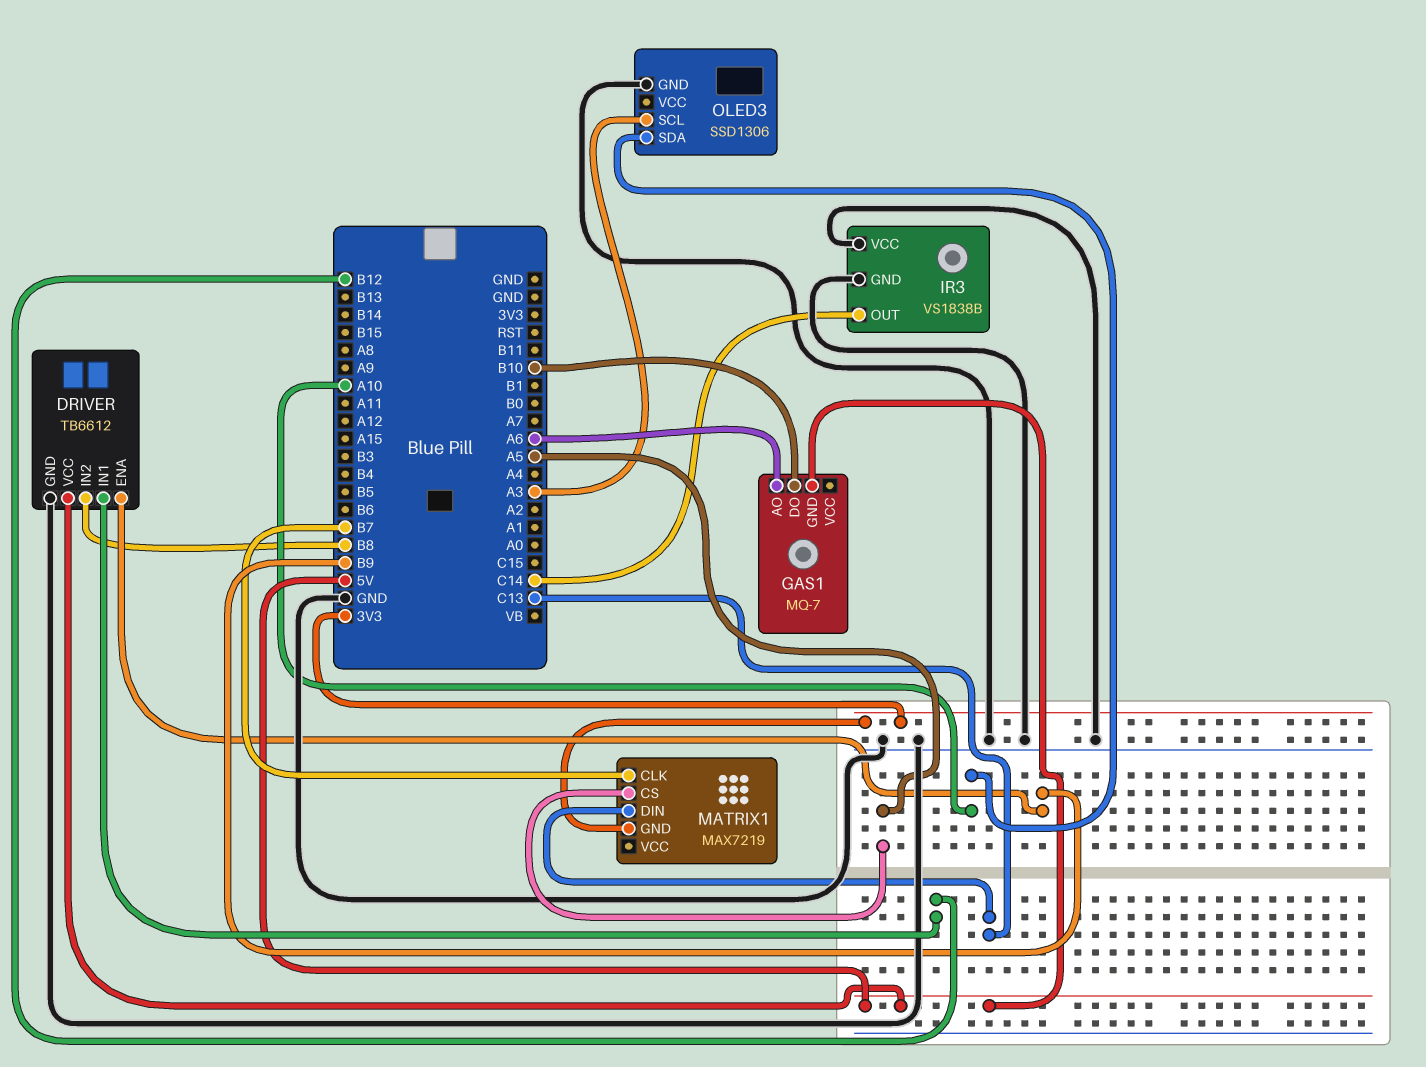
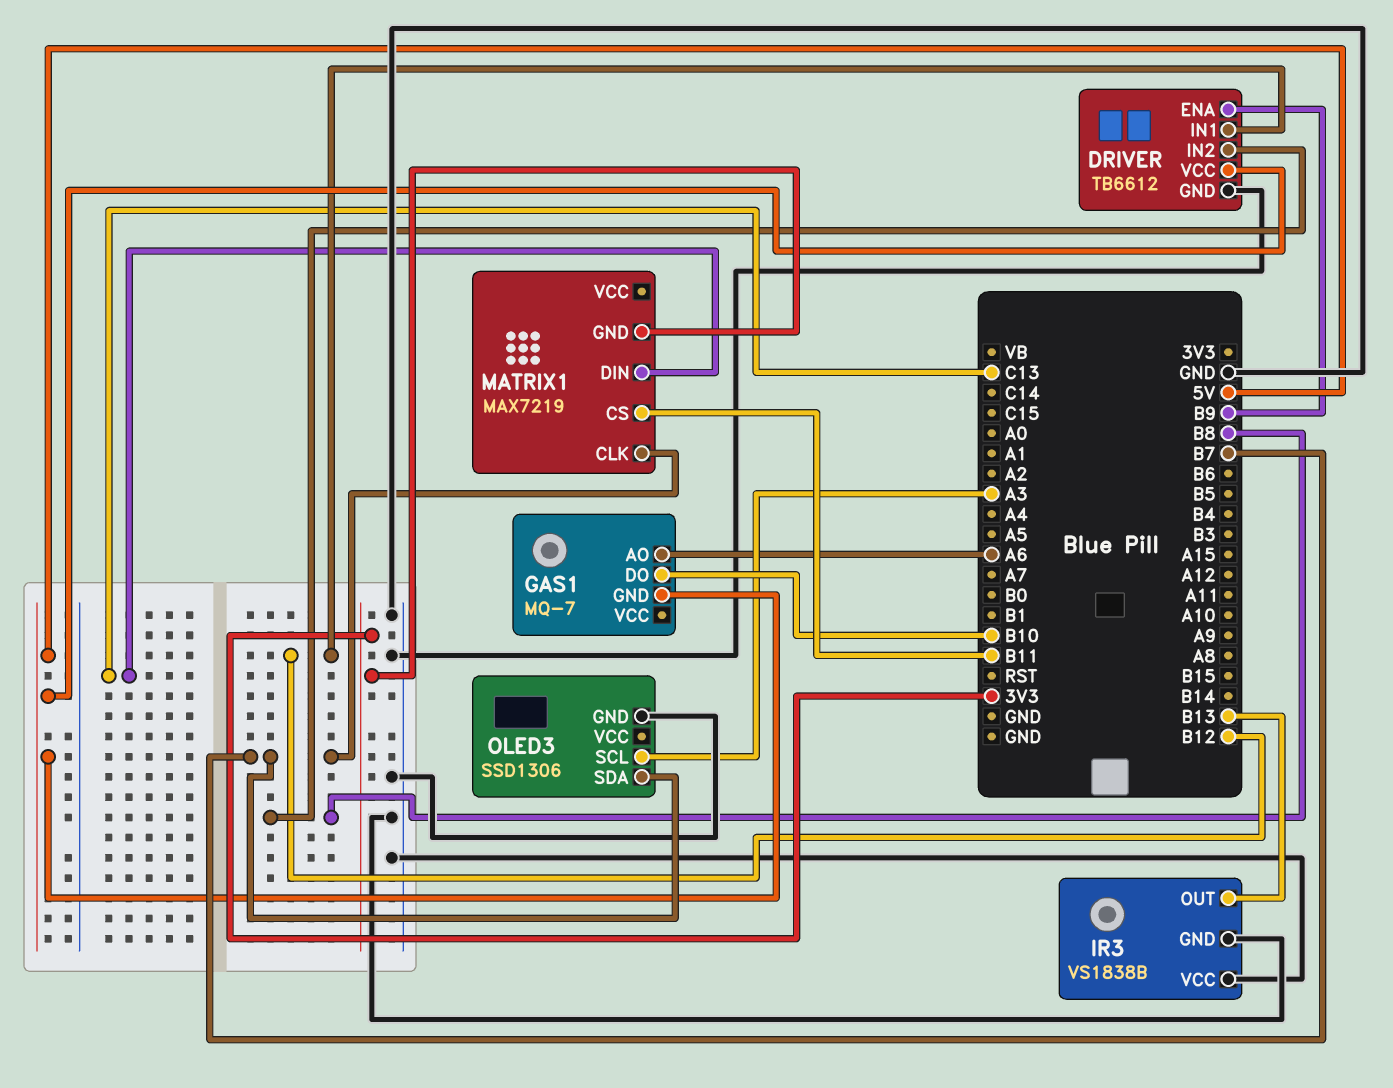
IR3 pin OUT: C14 -> B13
MATRIX1 pin CS: A5 -> B11
OLED3 pin SDA: A10 -> B7

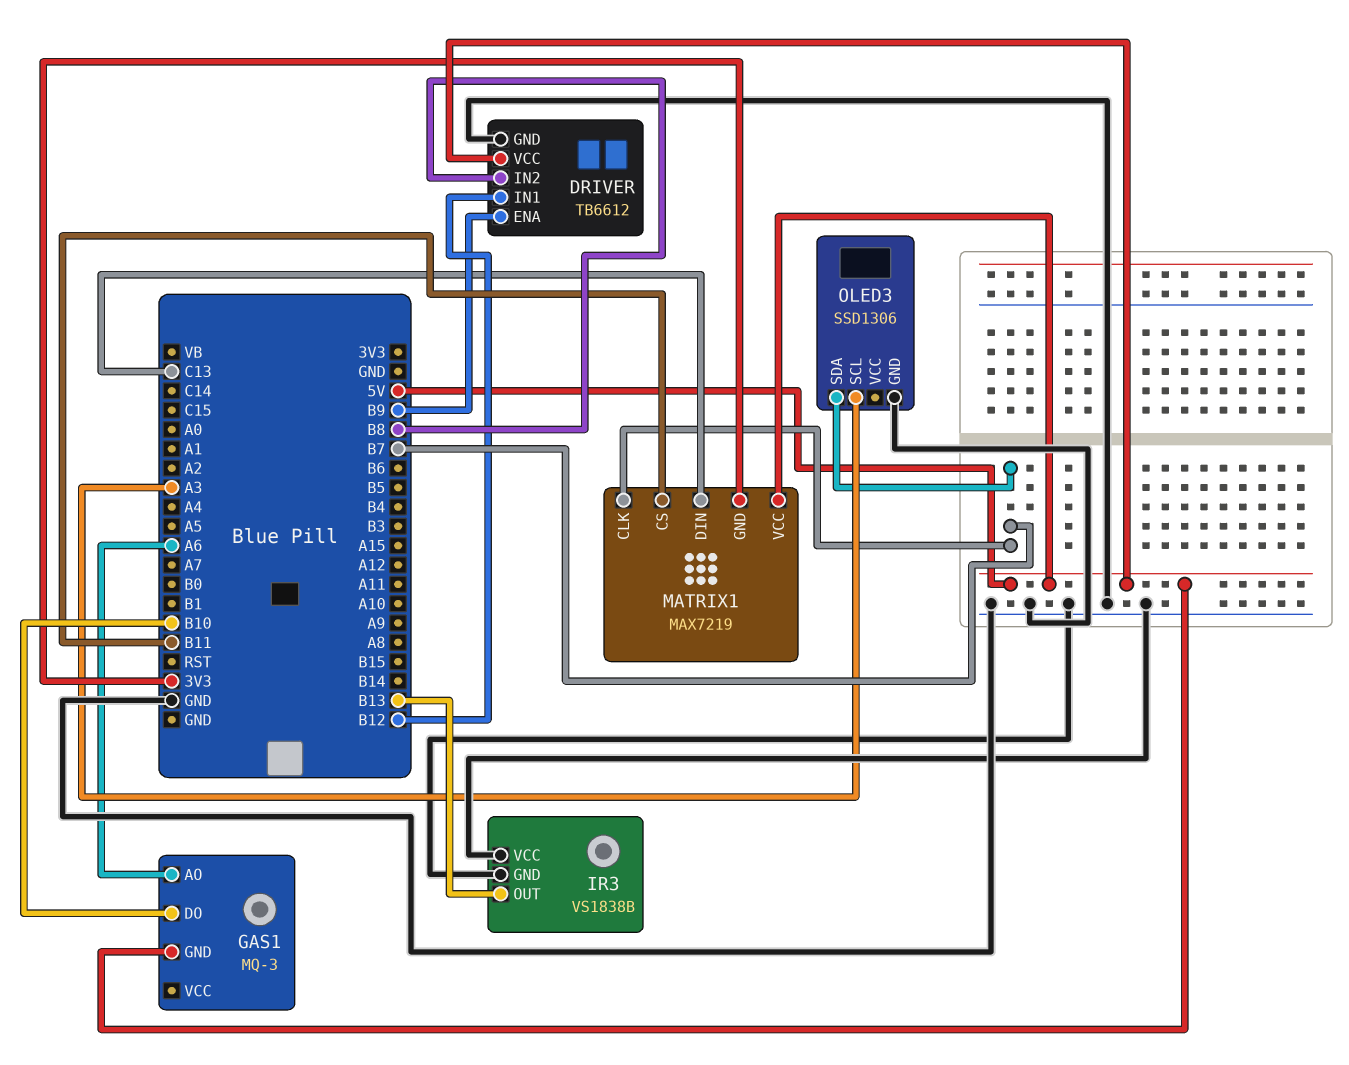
GAS1: MQ-7 -> MQ-3
MATRIX1 pin VCC: none -> 5V

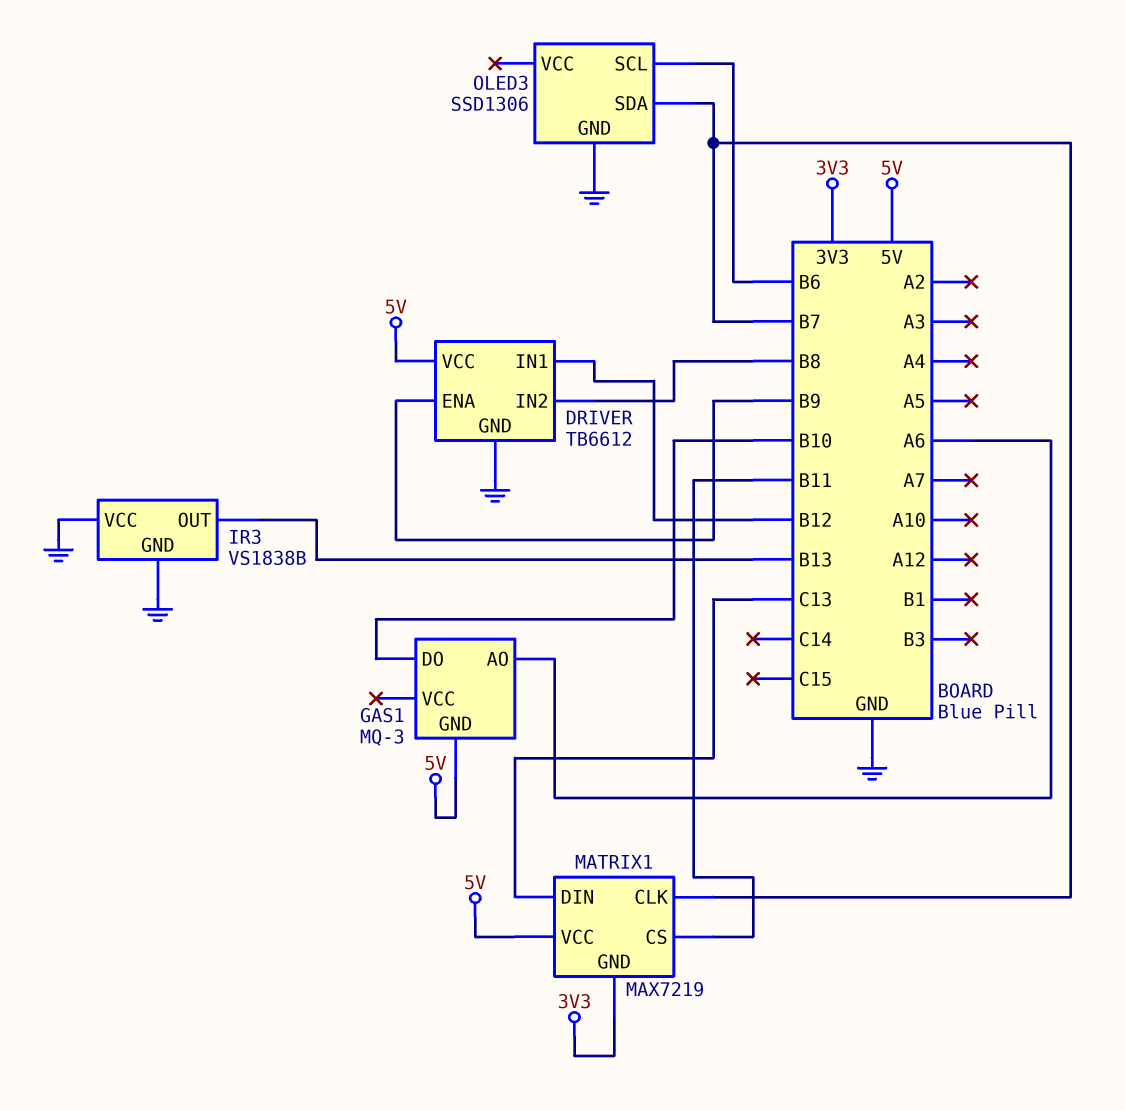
OLED3 pin SCL: A3 -> B6

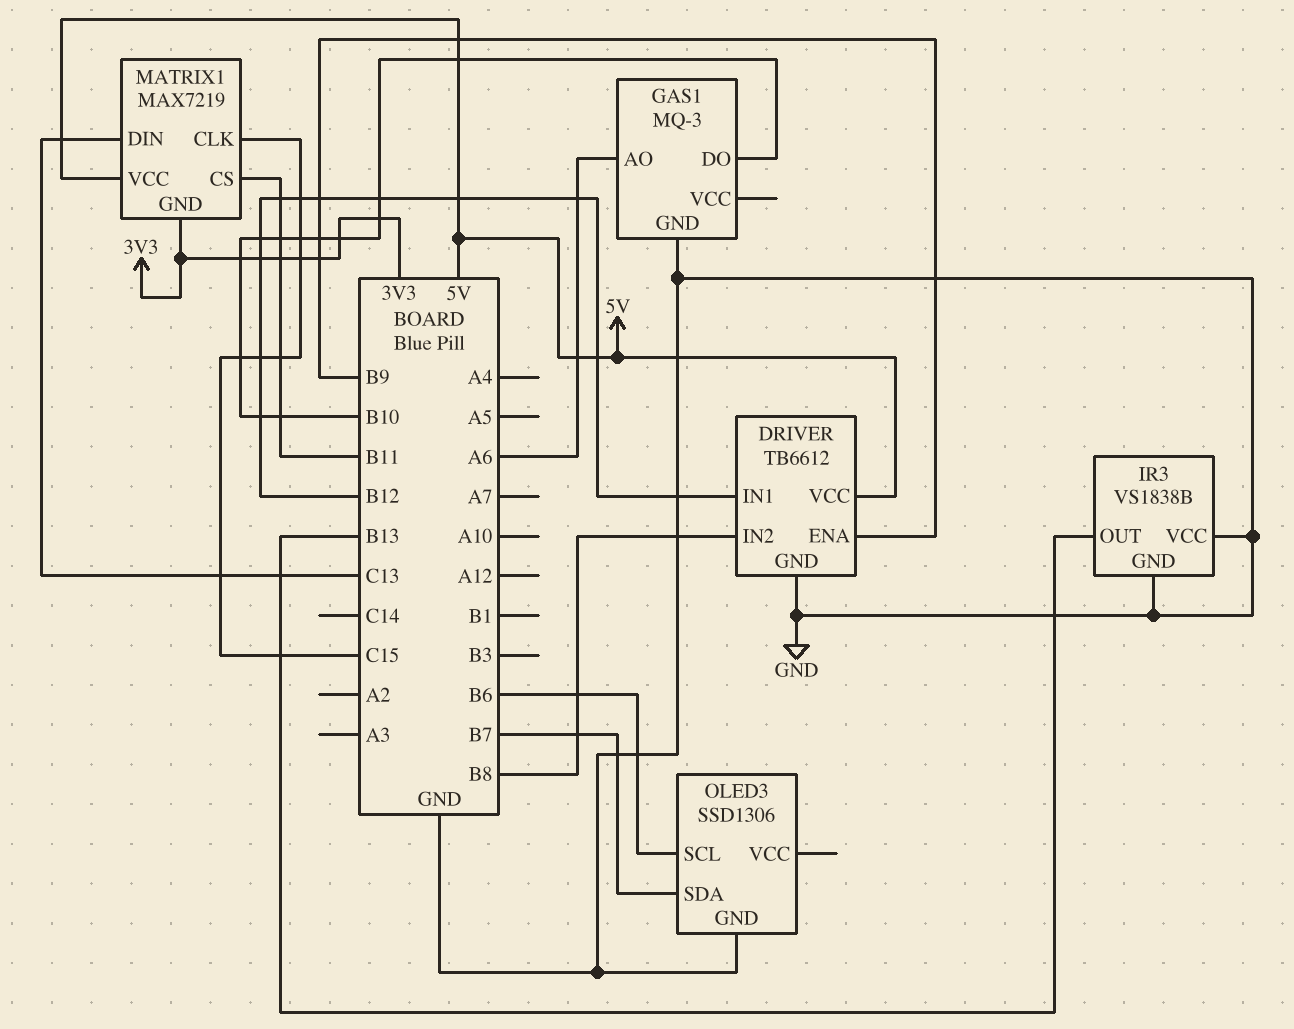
GAS1 pin GND: 5V -> GND
MATRIX1 pin CLK: B7 -> C15

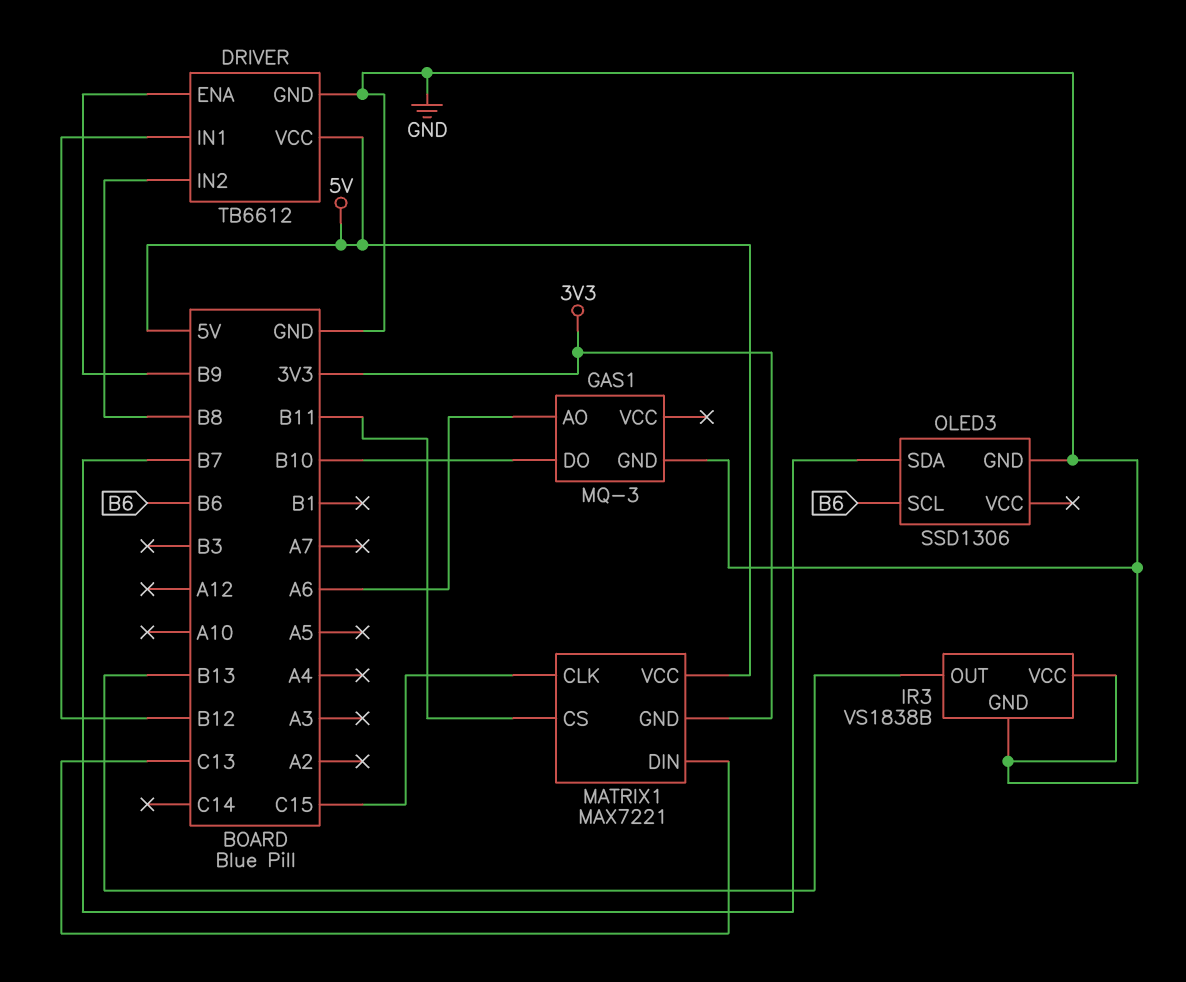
MATRIX1: MAX7219 -> MAX7221

